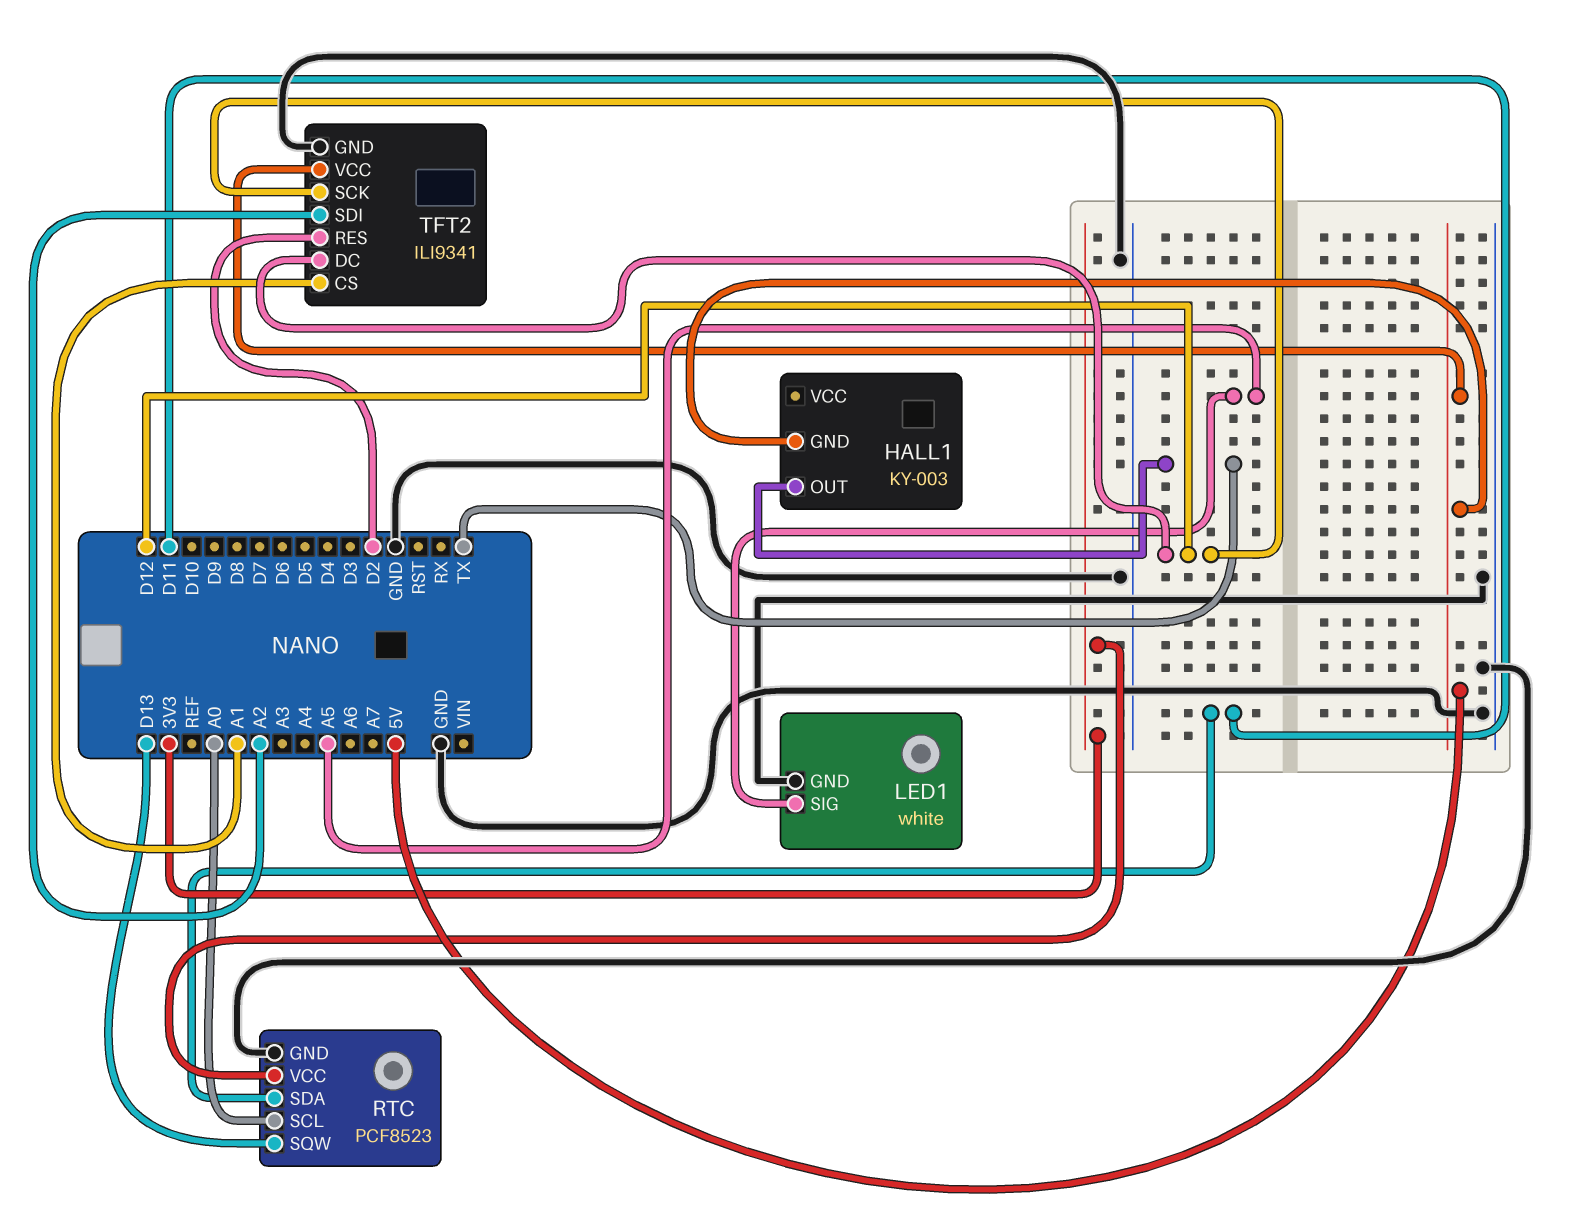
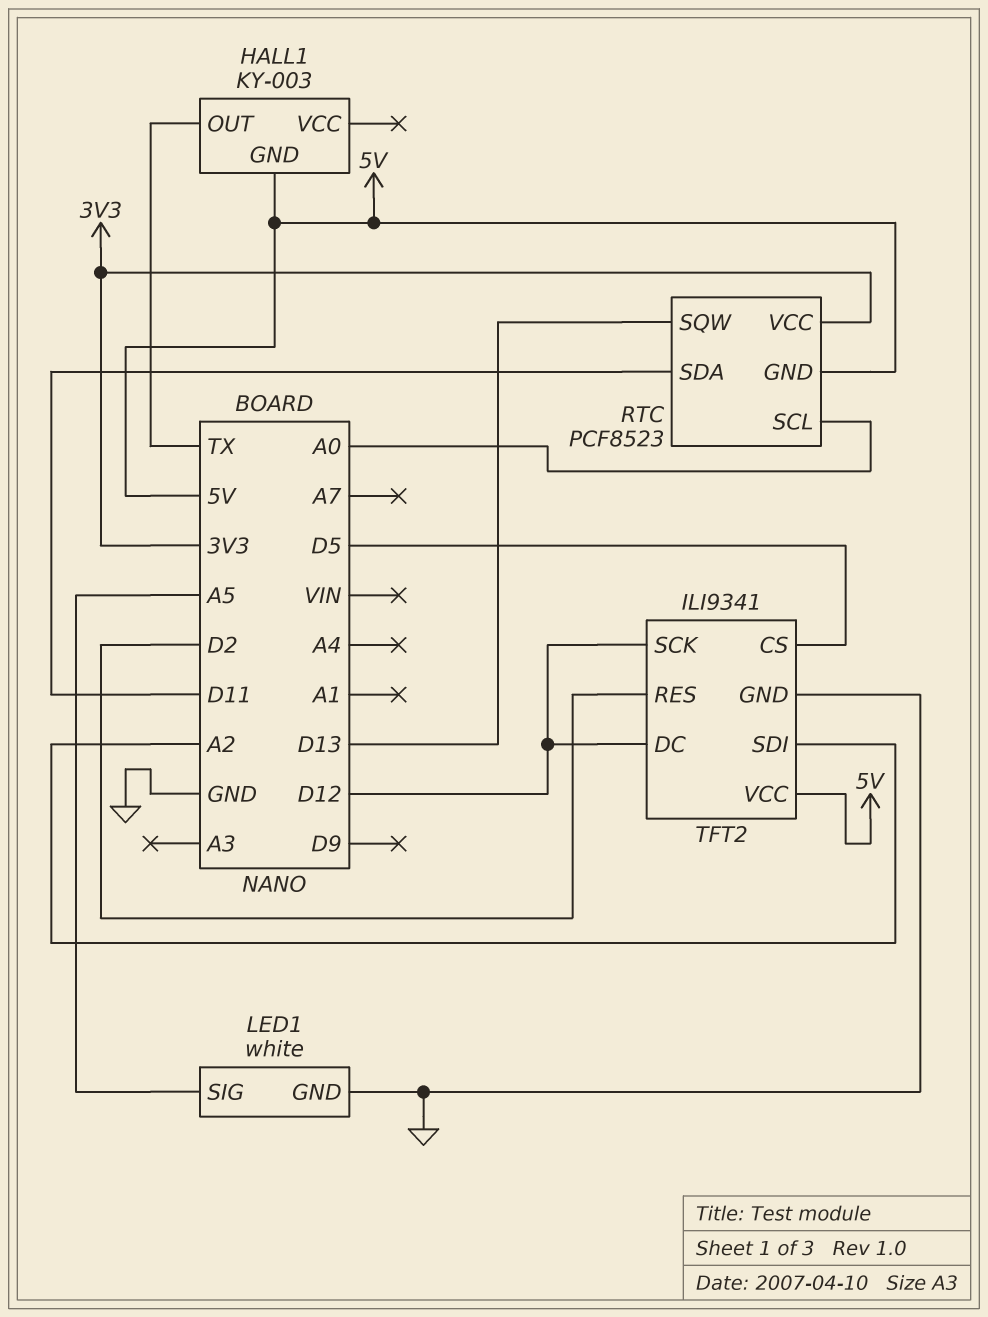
RTC pin GND: GND -> 5V
TFT2 pin CS: A1 -> D5

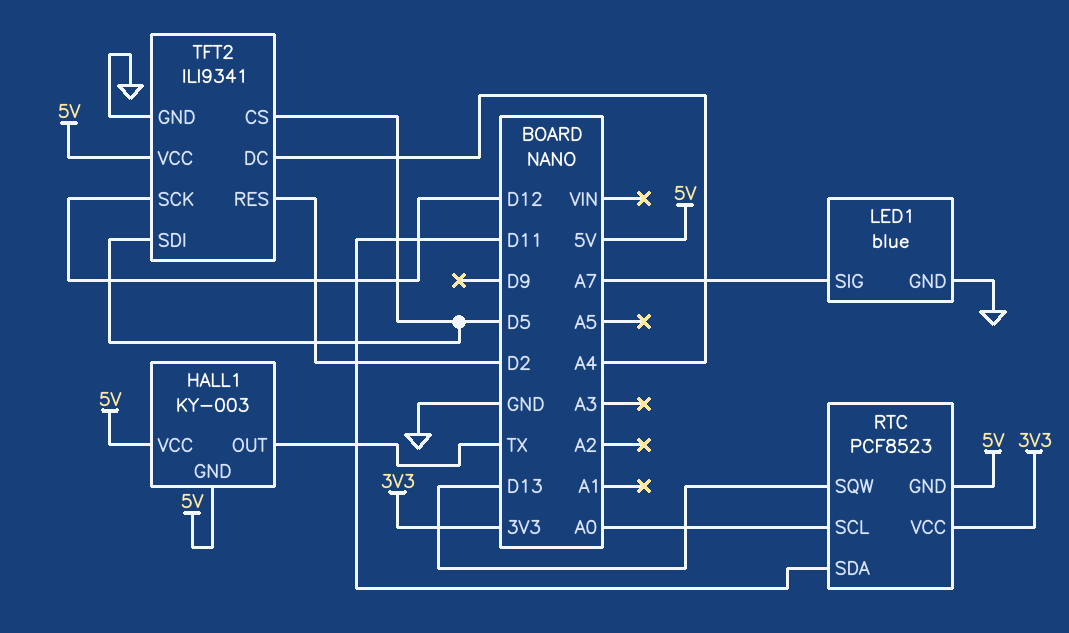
HALL1 pin VCC: none -> 5V
LED1: white -> blue
LED1 pin SIG: A5 -> A7
TFT2 pin DC: D12 -> A4
TFT2 pin SDI: A2 -> D5

